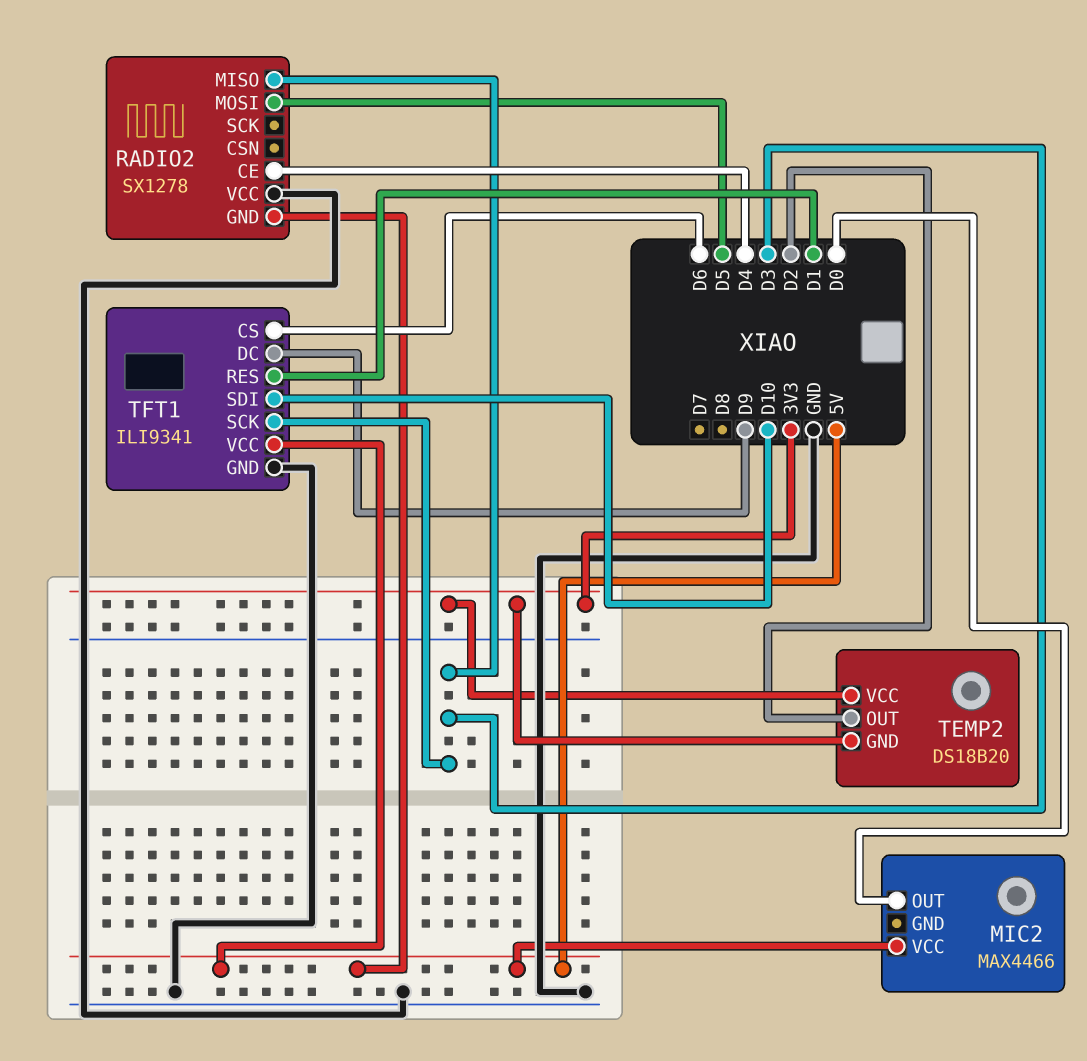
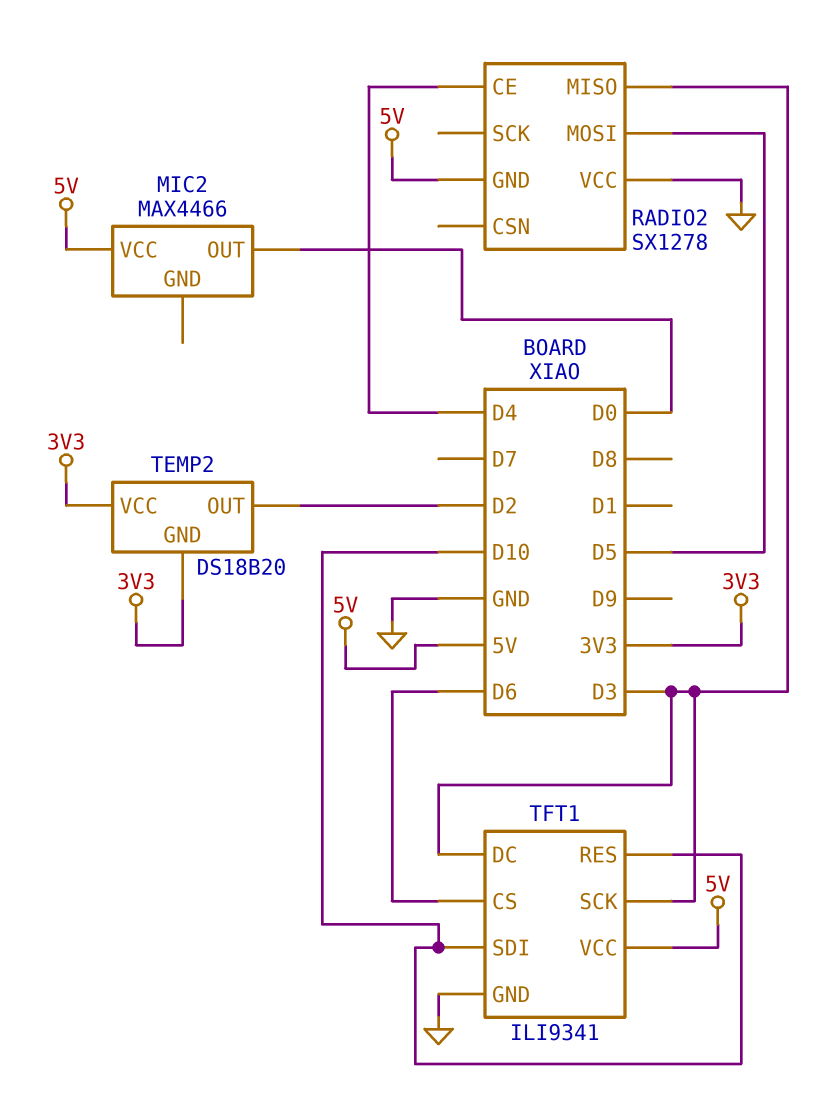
TFT1 pin DC: D9 -> D3
TFT1 pin RES: D1 -> D10

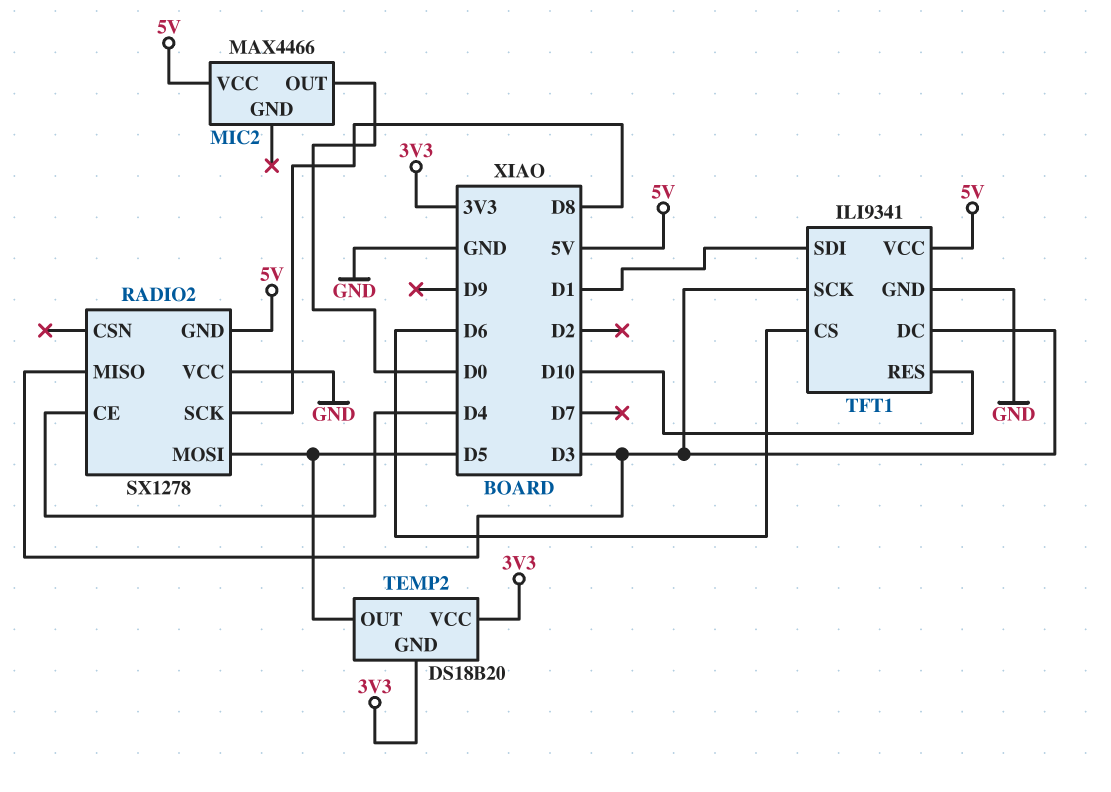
RADIO2 pin SCK: none -> D8
TEMP2 pin OUT: D2 -> D5
TFT1 pin SDI: D10 -> D1

